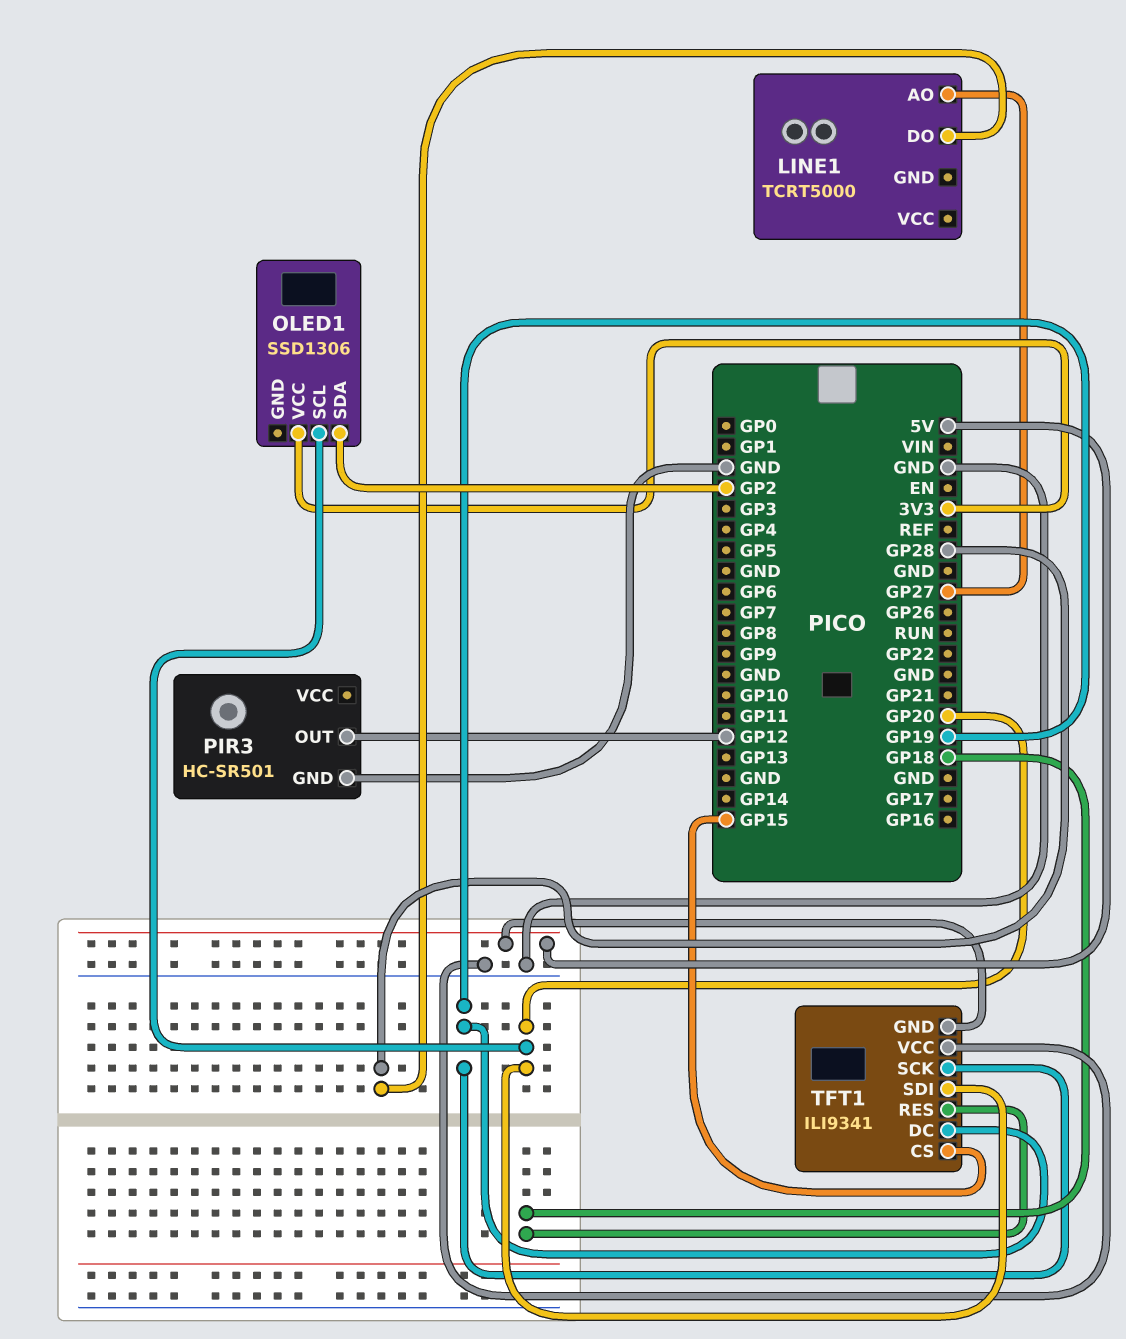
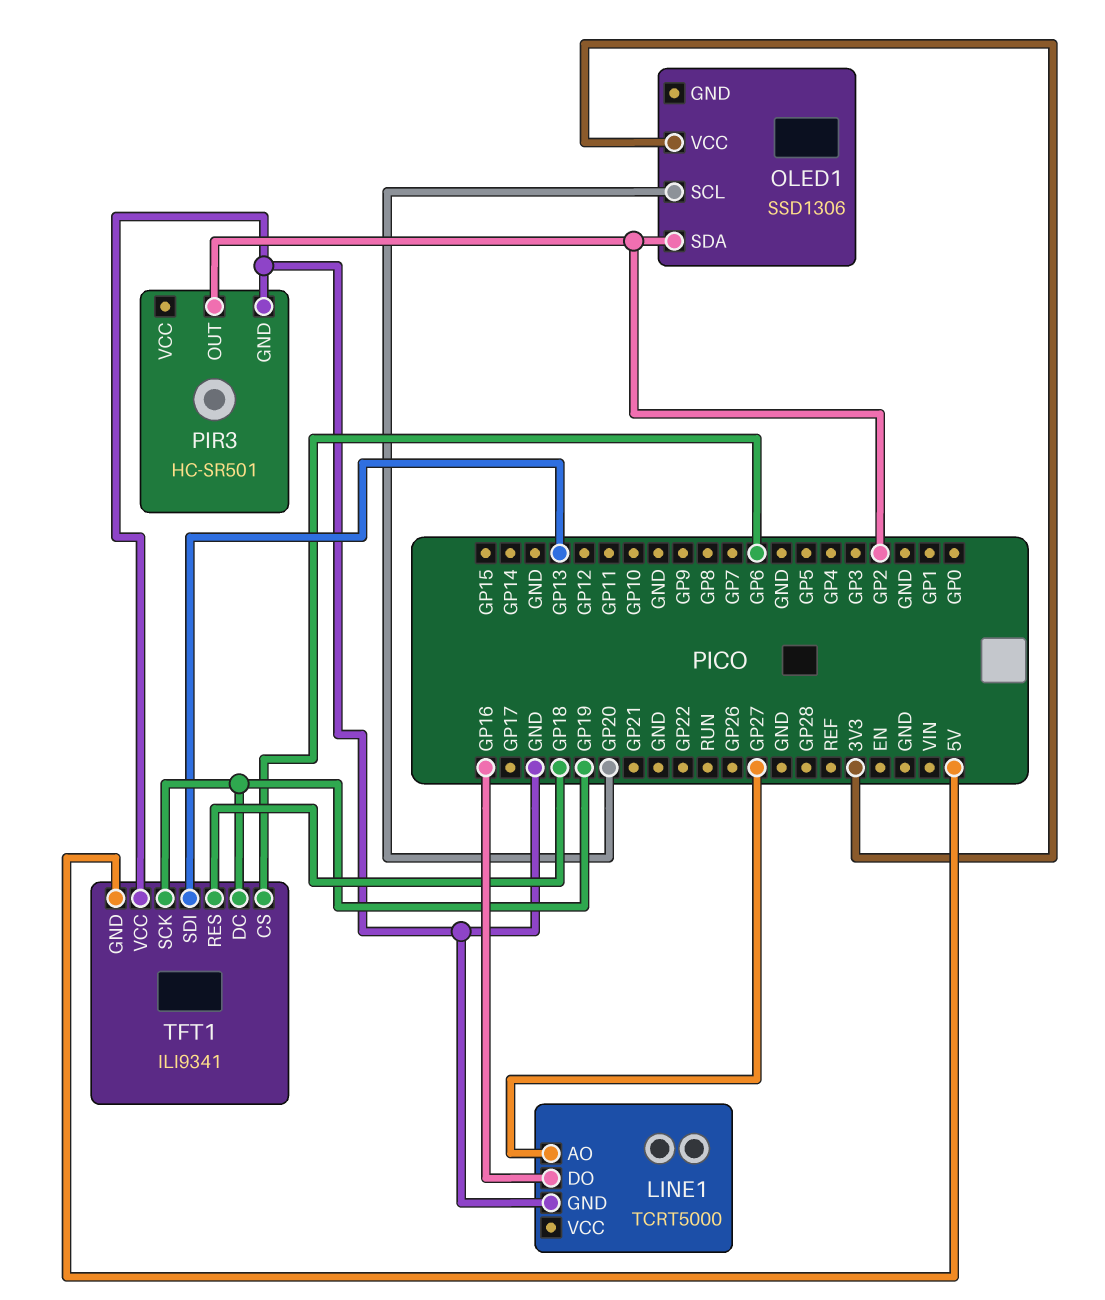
LINE1 pin DO: GP28 -> GP16
LINE1 pin GND: none -> GND
PIR3 pin OUT: GP12 -> GP2
TFT1 pin CS: GP15 -> GP6
TFT1 pin SDI: GP20 -> GP13

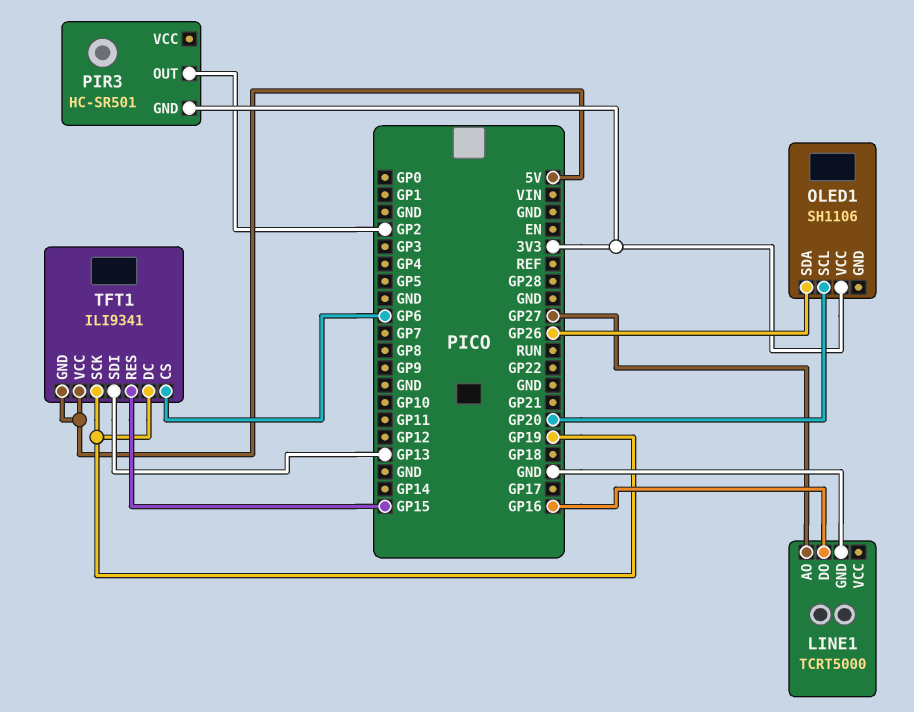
OLED1: SSD1306 -> SH1106
OLED1 pin SDA: GP2 -> GP26
PIR3 pin GND: GND -> 3V3
TFT1 pin RES: GP18 -> GP15
TFT1 pin VCC: GND -> 5V

